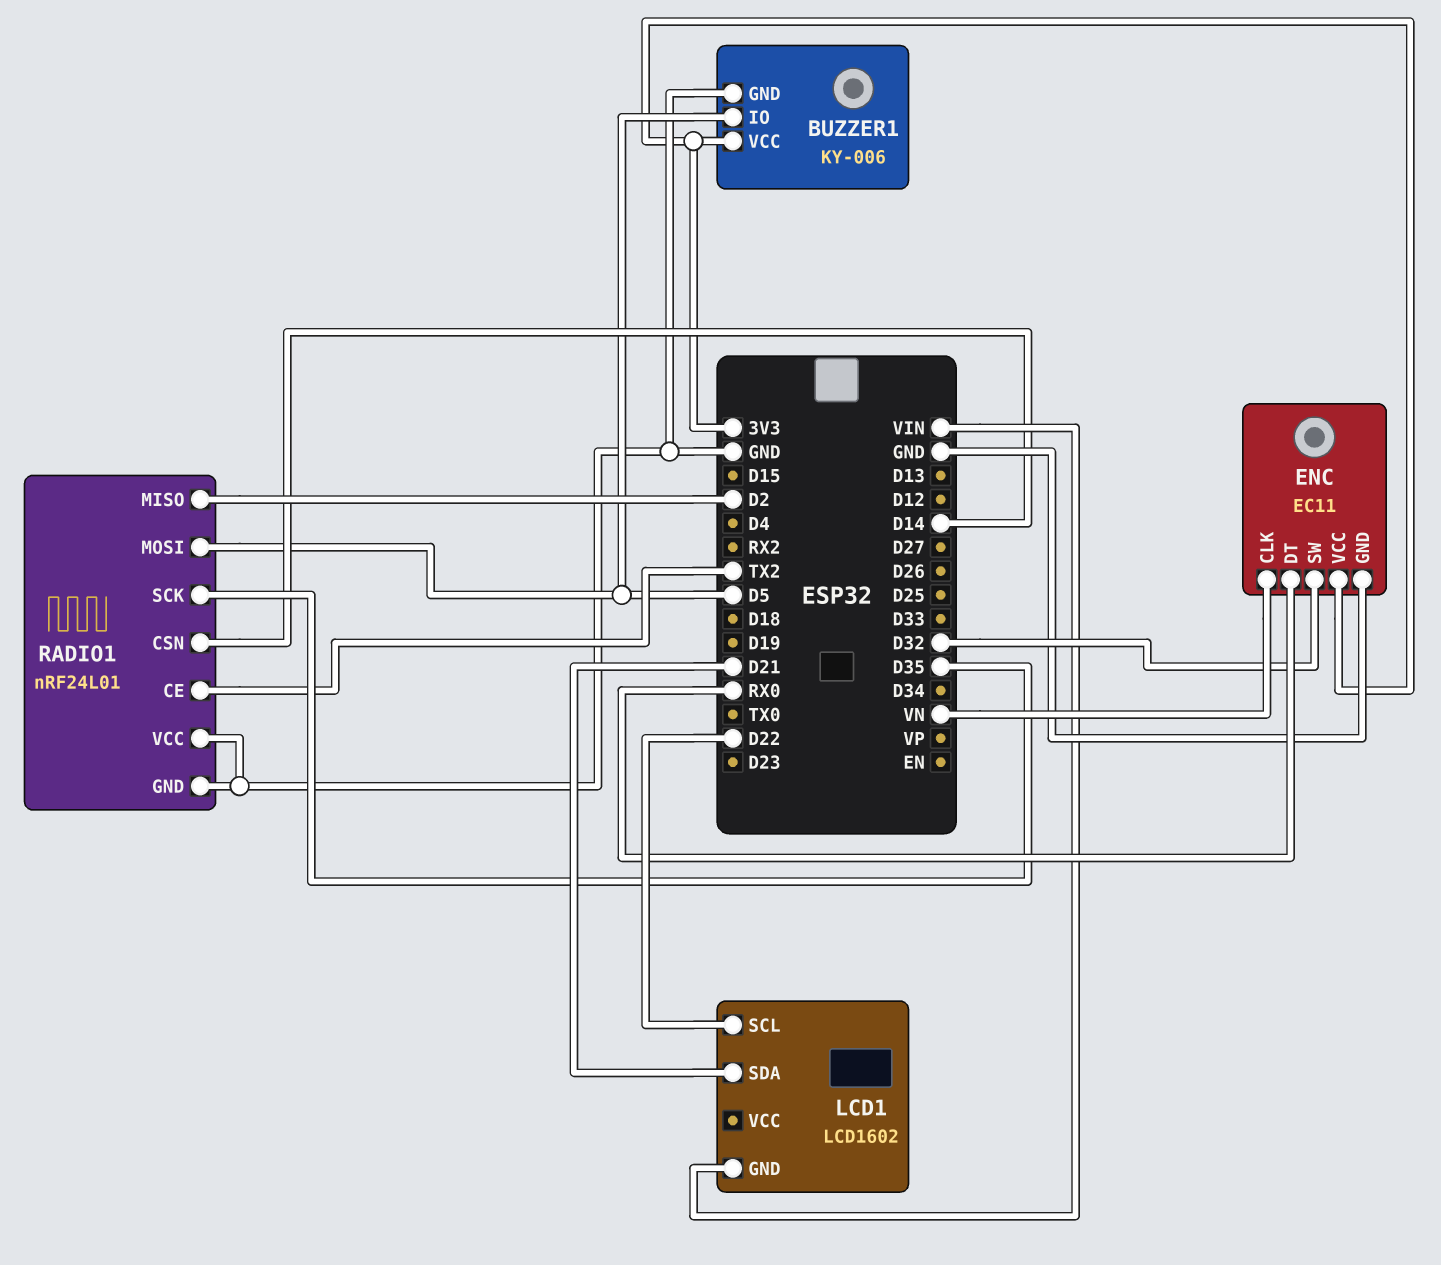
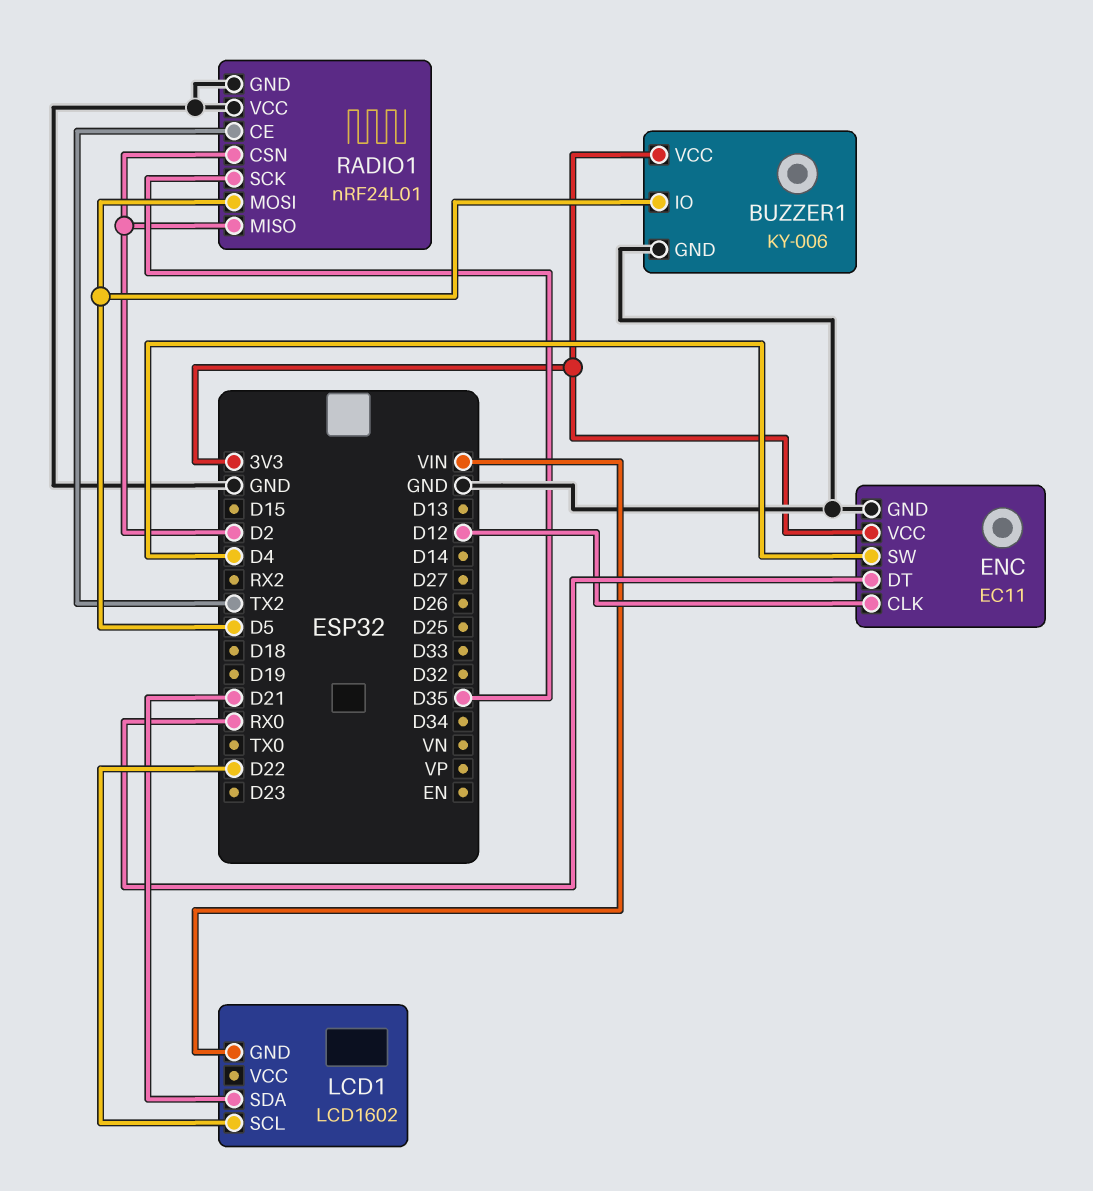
ENC pin CLK: VN -> D12
ENC pin SW: D32 -> D4
RADIO1 pin CSN: D14 -> D2

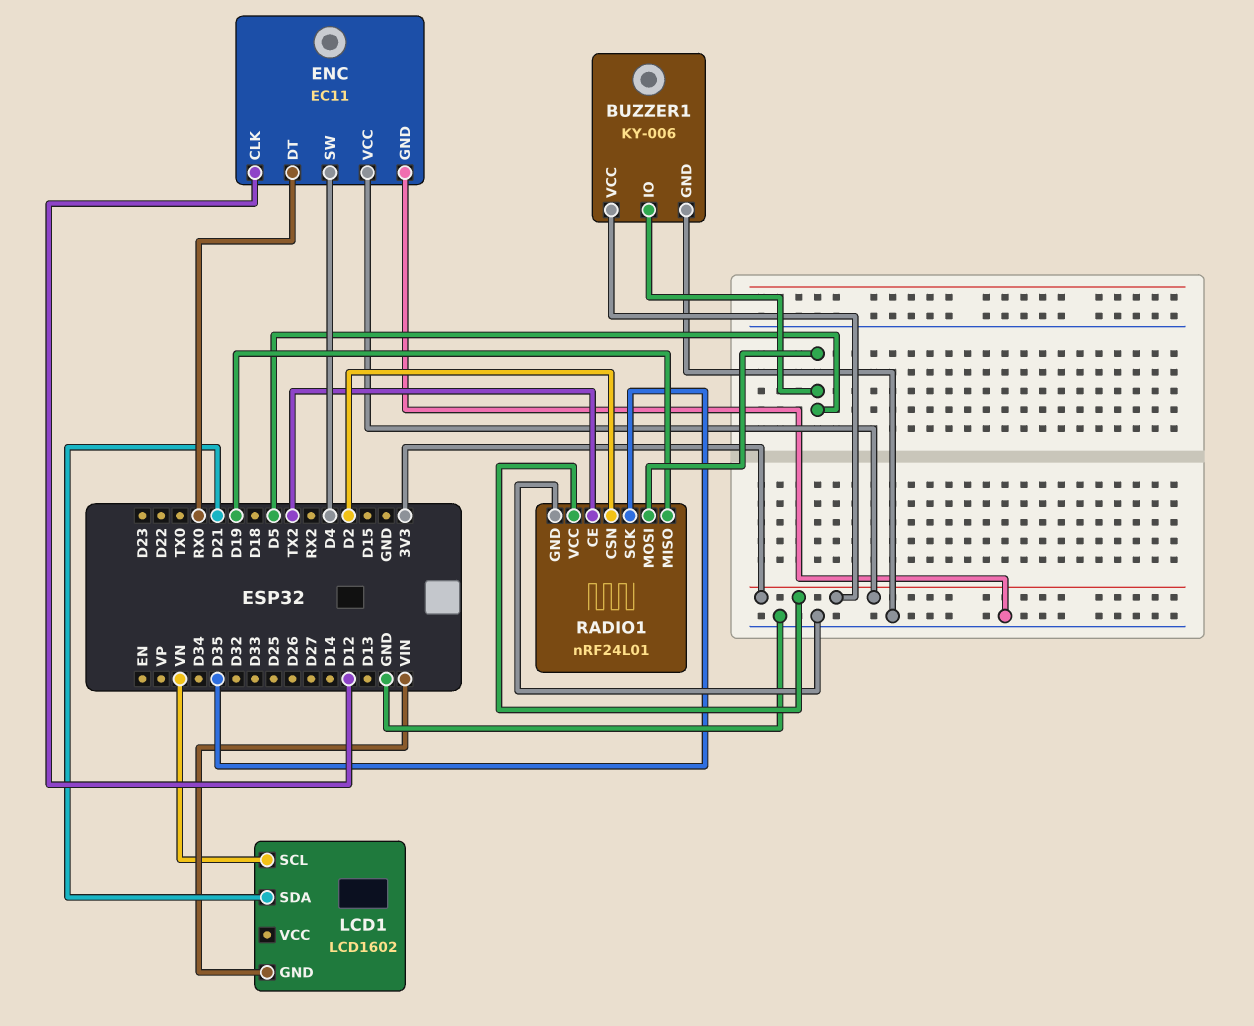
LCD1 pin SCL: D22 -> VN
RADIO1 pin MISO: D2 -> D19
RADIO1 pin VCC: GND -> 3V3

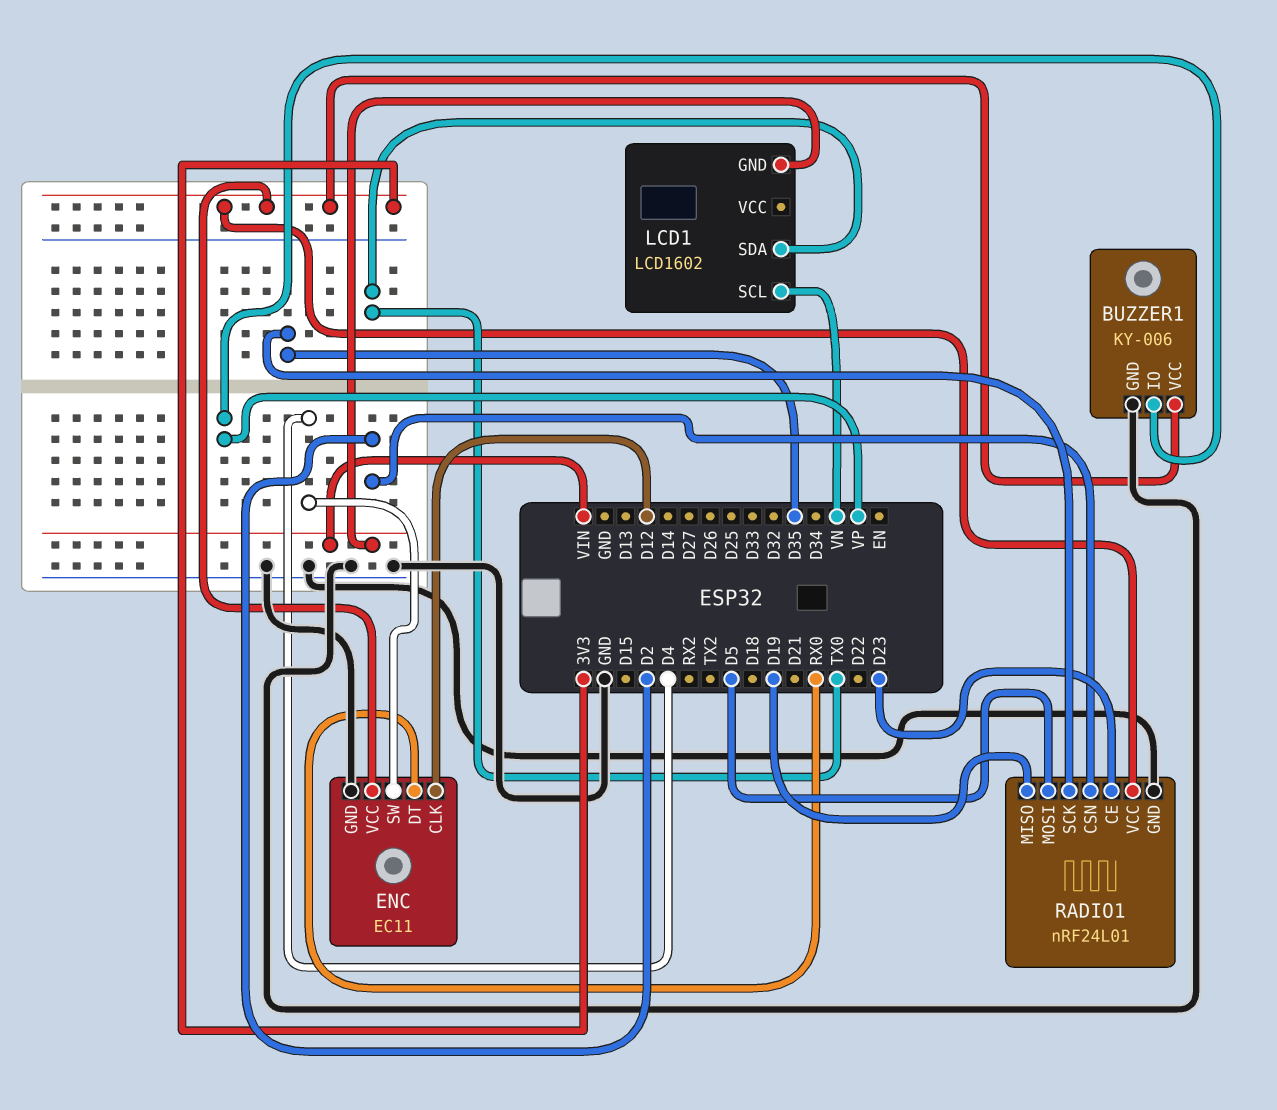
BUZZER1 pin IO: D5 -> VP
LCD1 pin SDA: D21 -> TX0
RADIO1 pin CE: TX2 -> D23

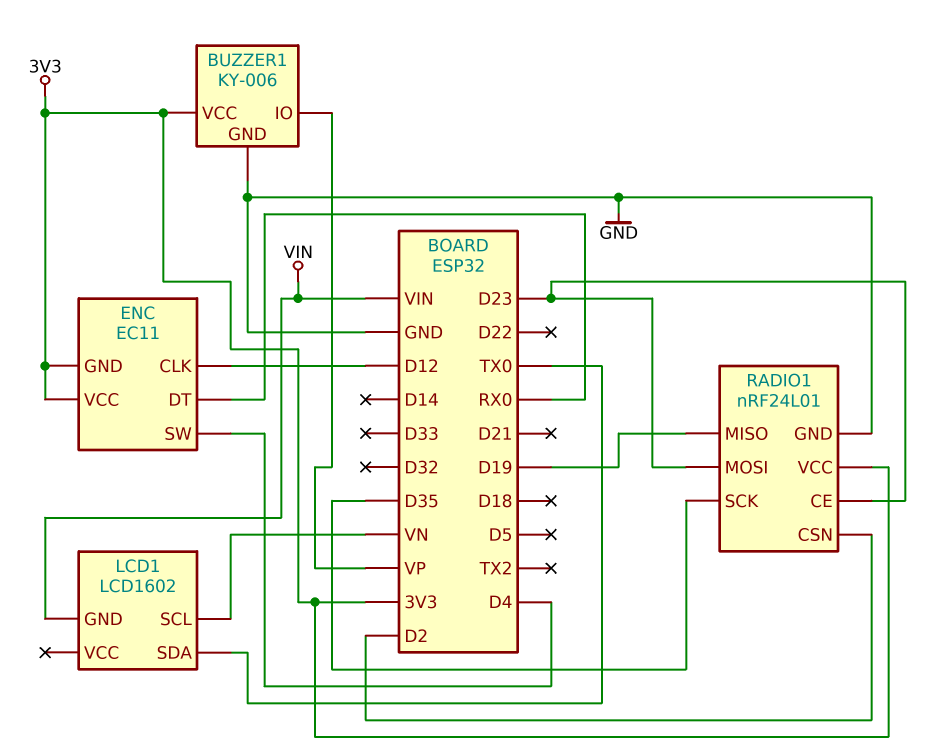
ENC pin GND: GND -> 3V3
RADIO1 pin MOSI: D5 -> D23

